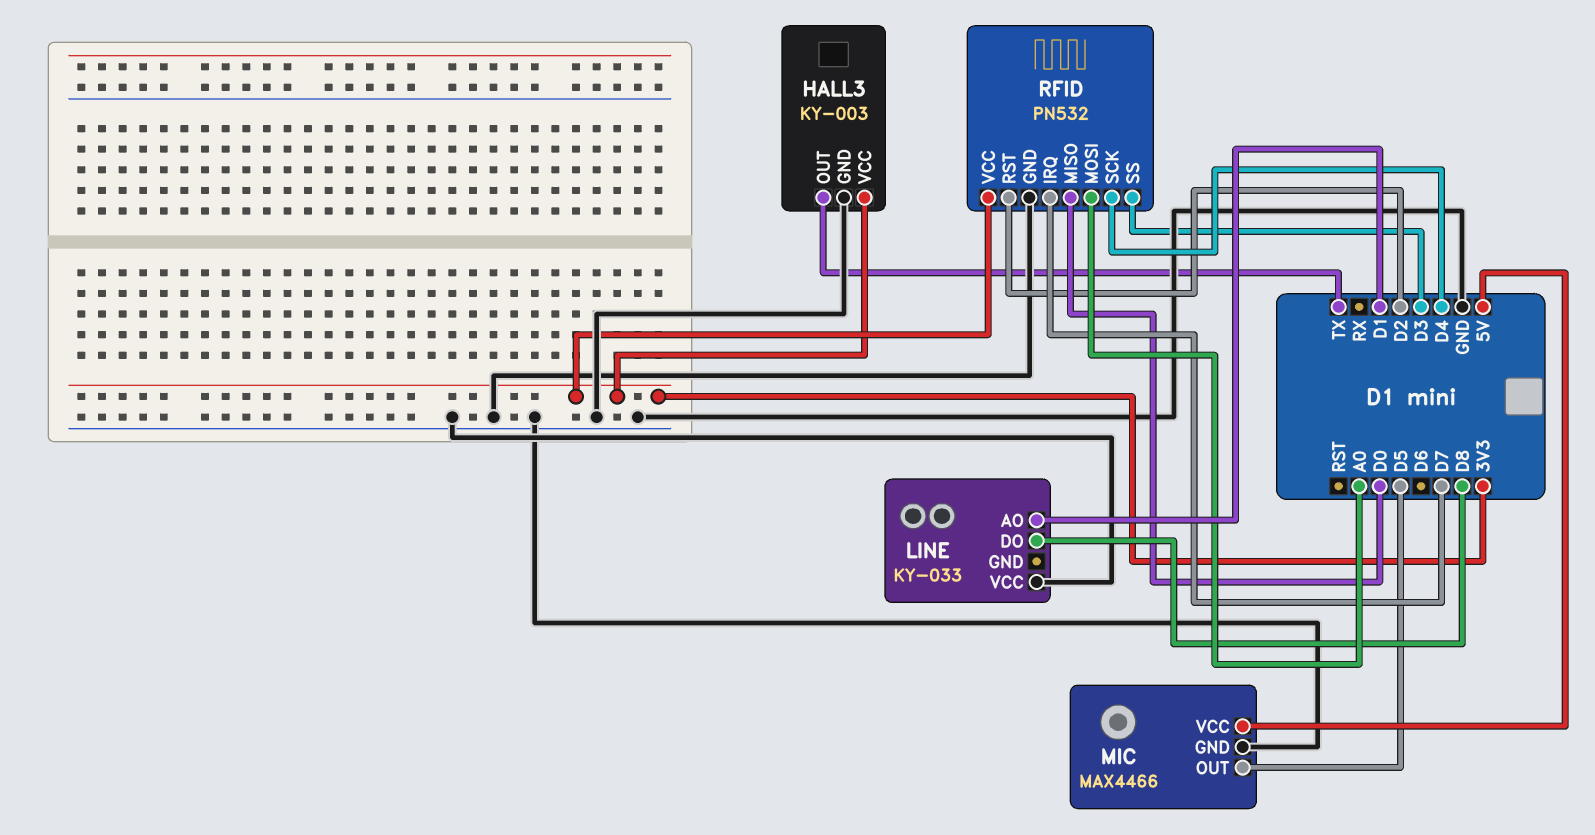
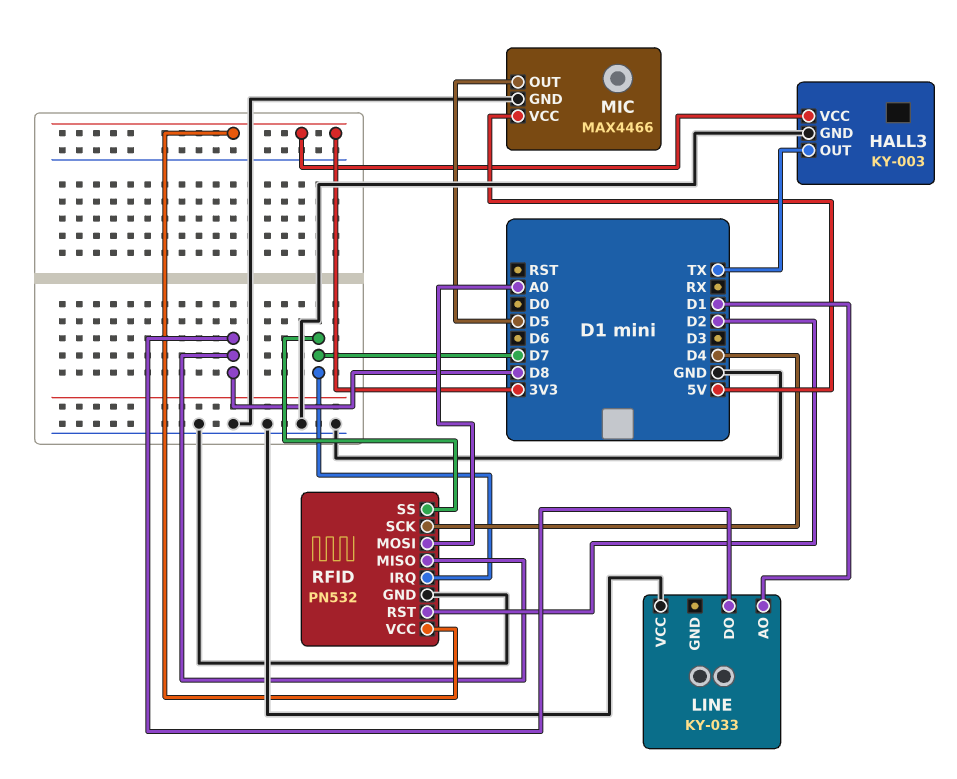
RFID pin MISO: D0 -> D8
RFID pin SS: D3 -> D7

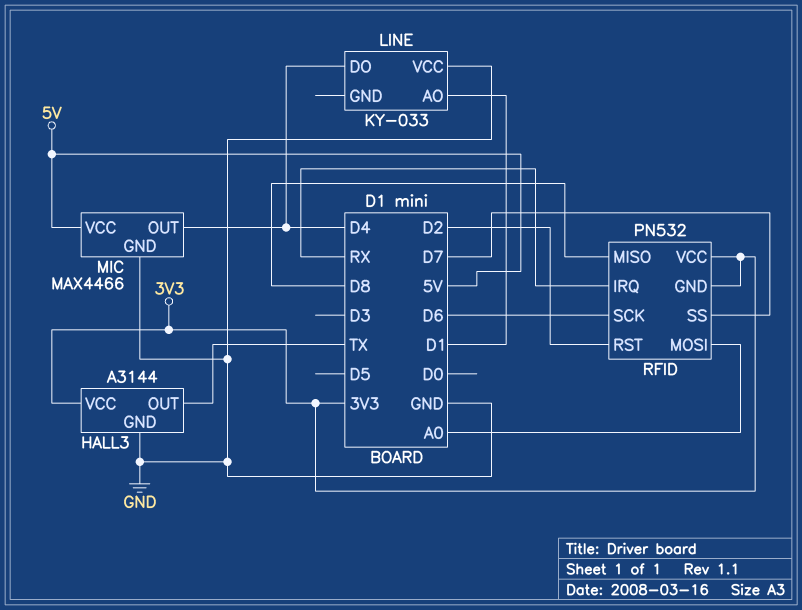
HALL3: KY-003 -> A3144
LINE pin DO: D8 -> D4
MIC pin OUT: D5 -> D4
RFID pin GND: GND -> 3V3
RFID pin IRQ: D7 -> RX
RFID pin SCK: D4 -> D6

